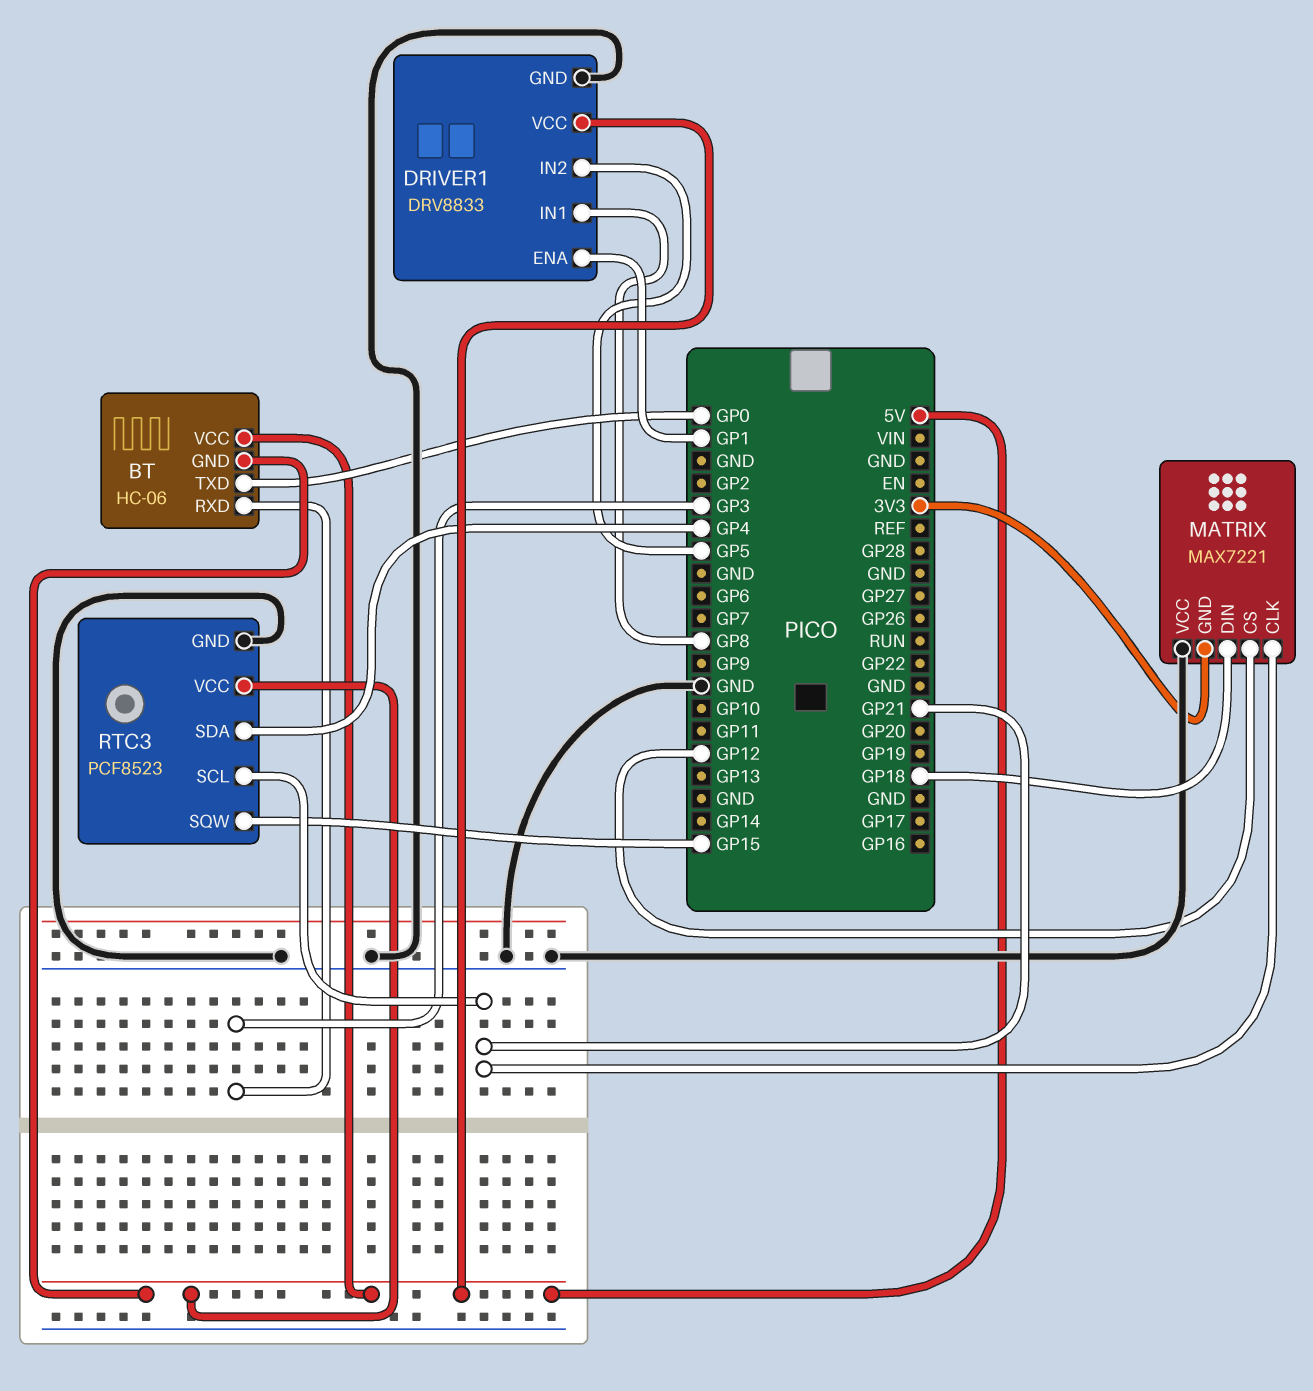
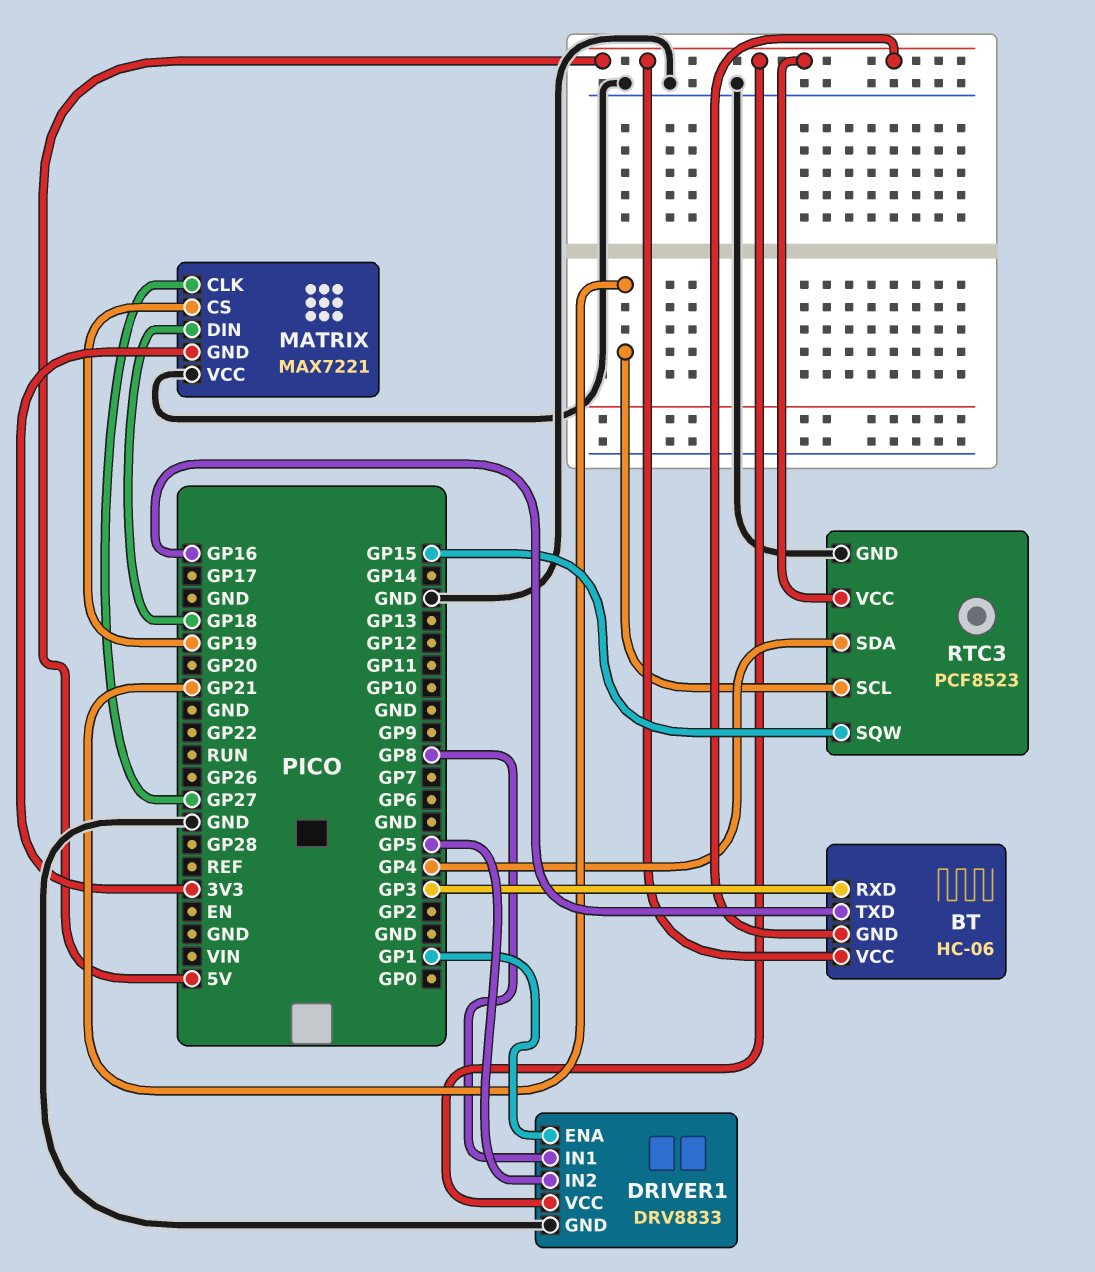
BT pin TXD: GP0 -> GP16
MATRIX pin CLK: GP21 -> GP27
MATRIX pin CS: GP12 -> GP19

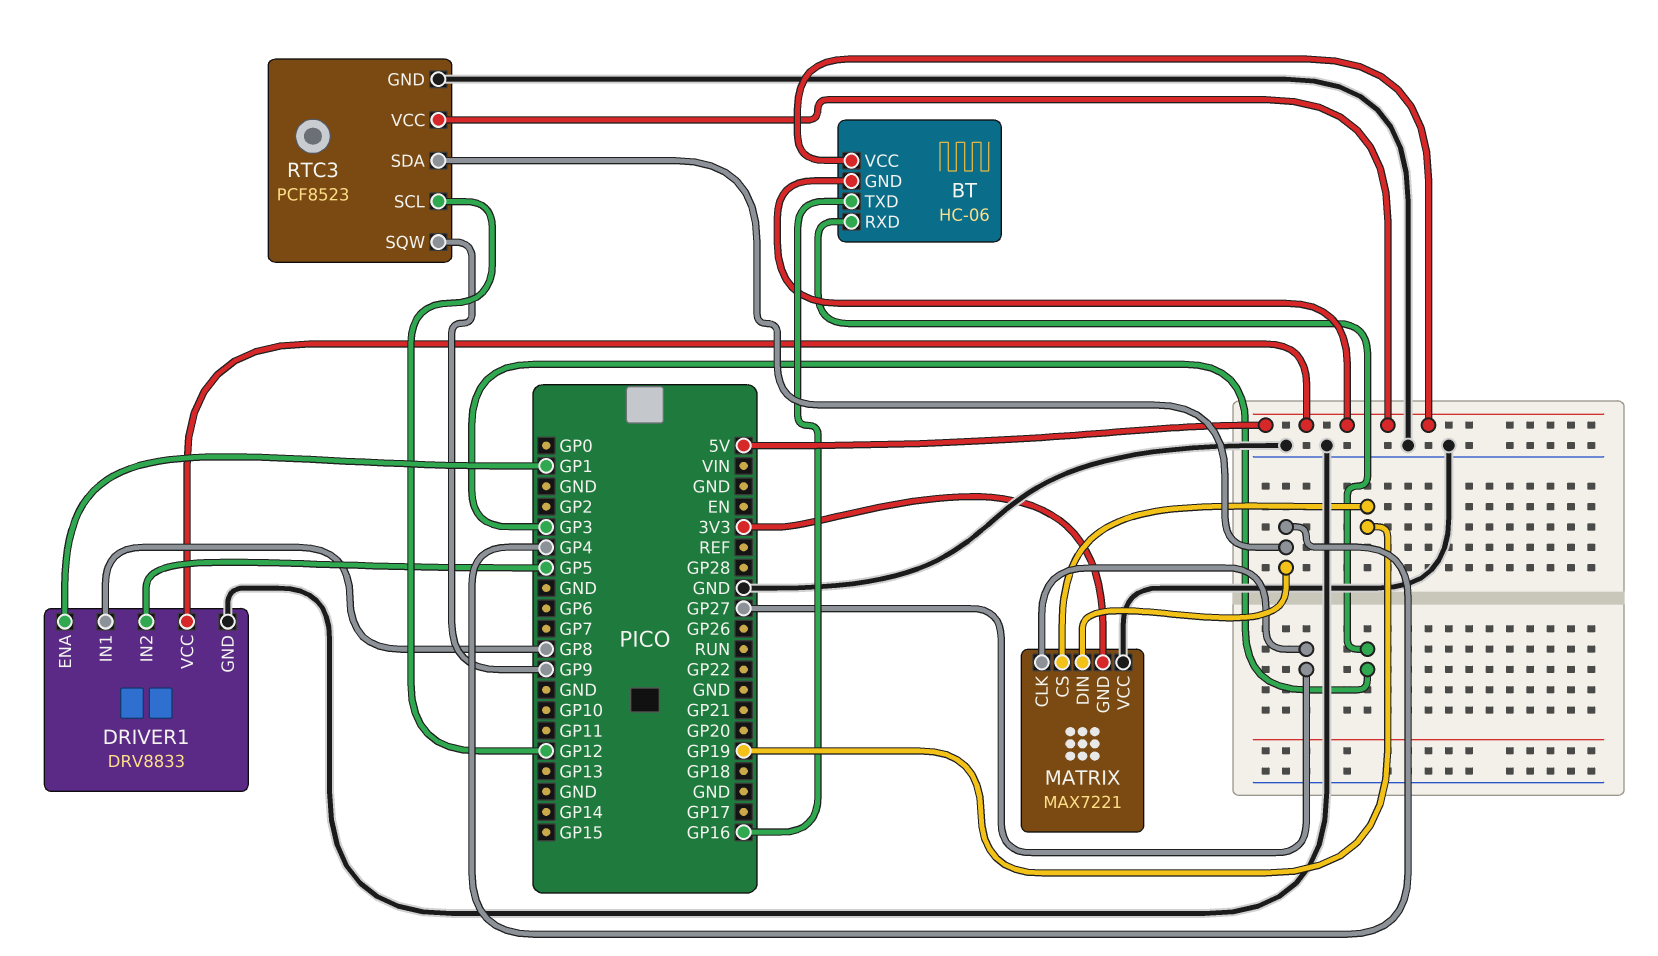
MATRIX pin DIN: GP18 -> GP4
RTC3 pin SCL: GP21 -> GP12
RTC3 pin SQW: GP15 -> GP9

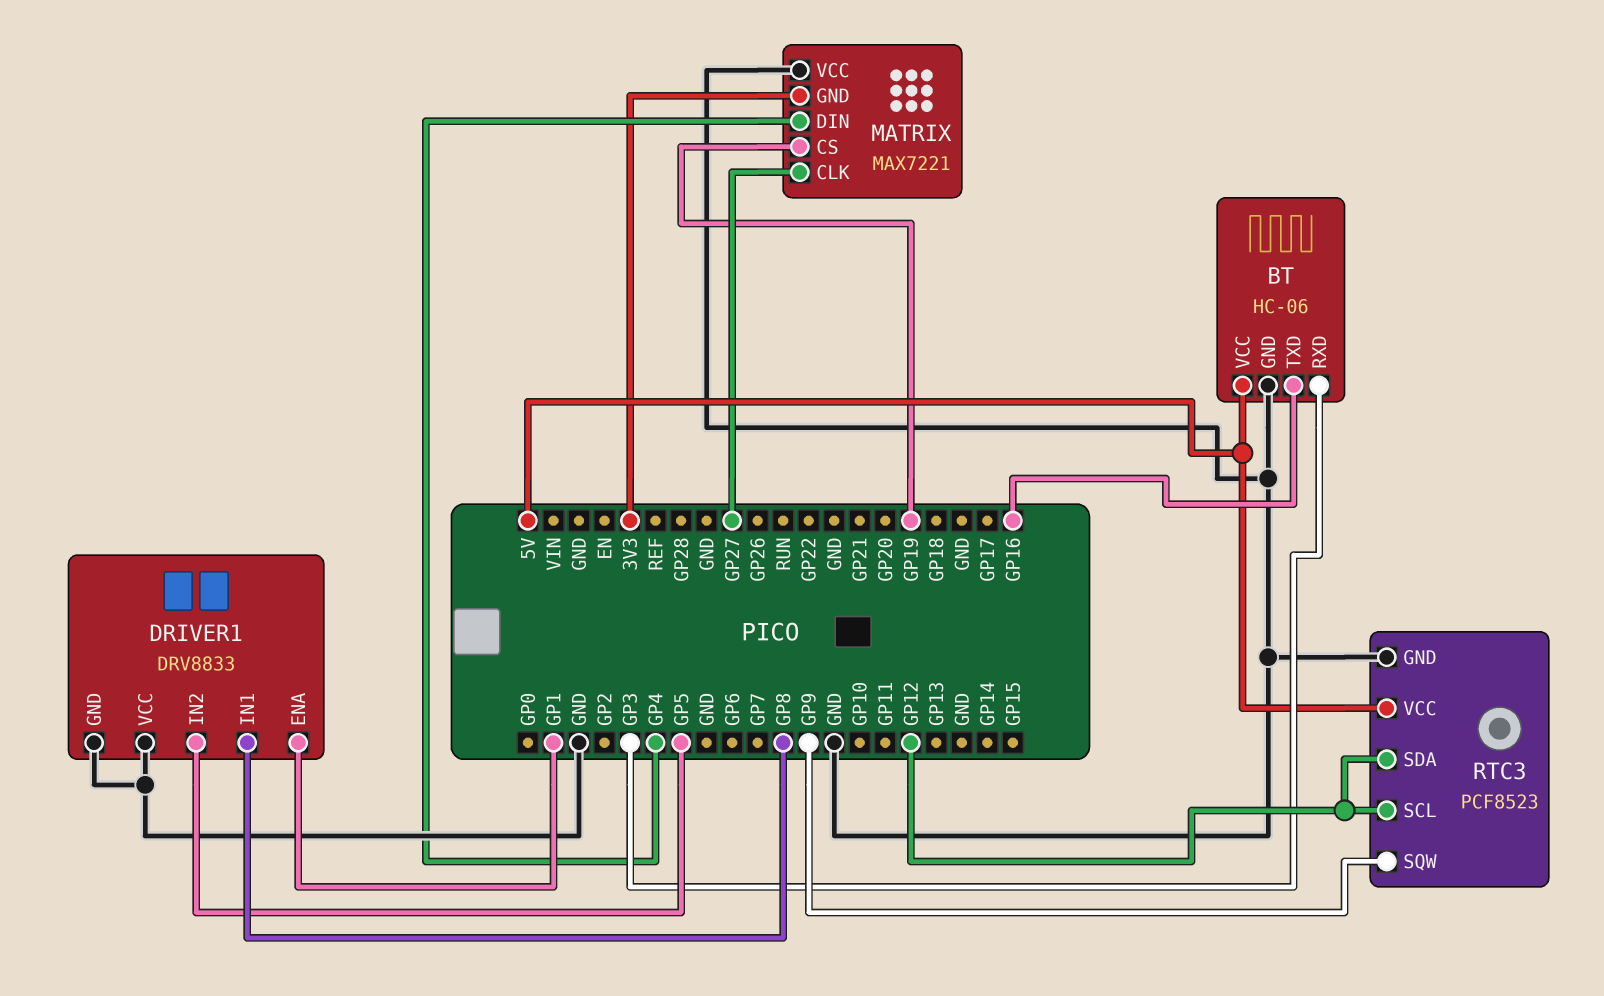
BT pin GND: 5V -> GND
DRIVER1 pin VCC: 5V -> GND
RTC3 pin SDA: GP4 -> GP12

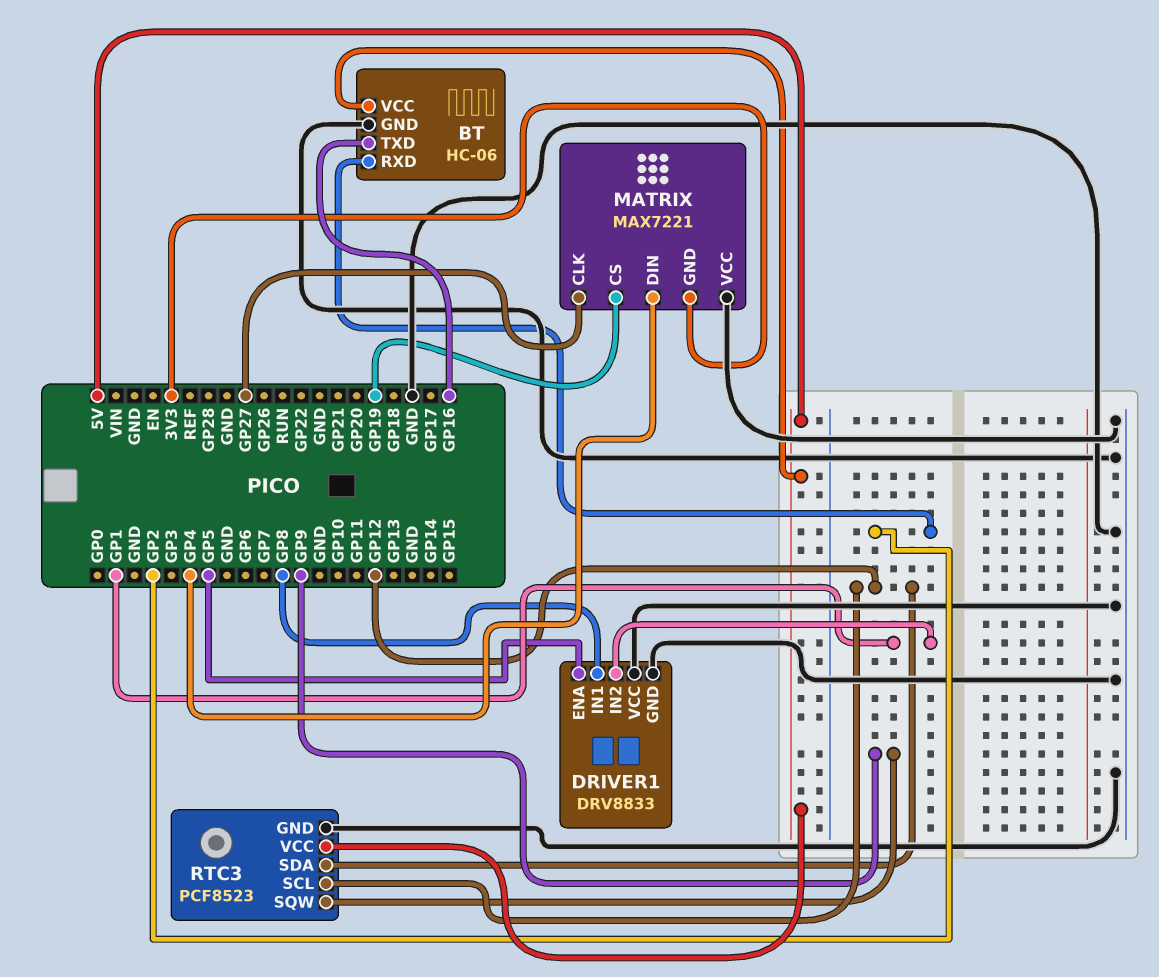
BT pin RXD: GP3 -> GP2
DRIVER1 pin ENA: GP1 -> GP5
DRIVER1 pin IN2: GP5 -> GP1

